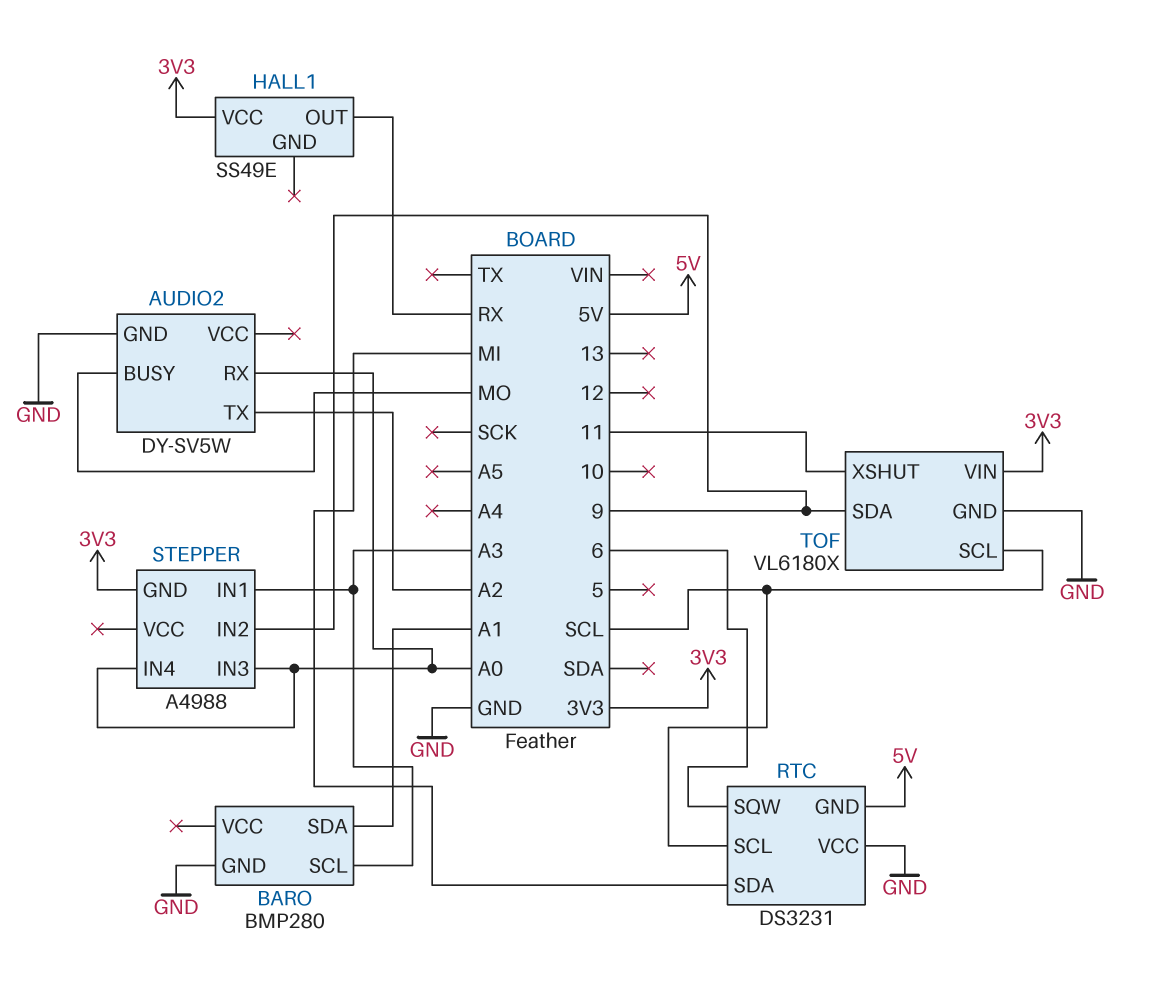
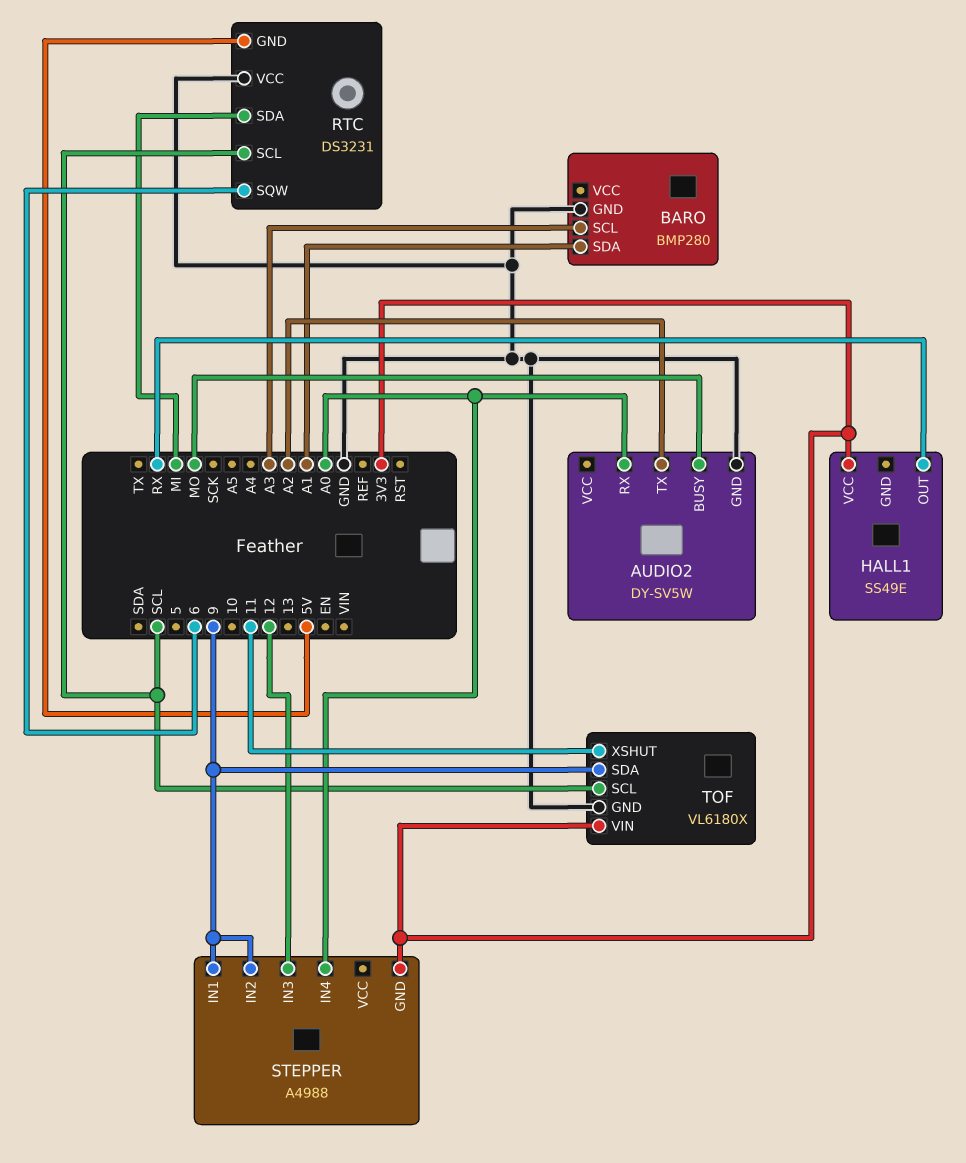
STEPPER pin IN1: A3 -> 9
STEPPER pin IN3: A0 -> 12

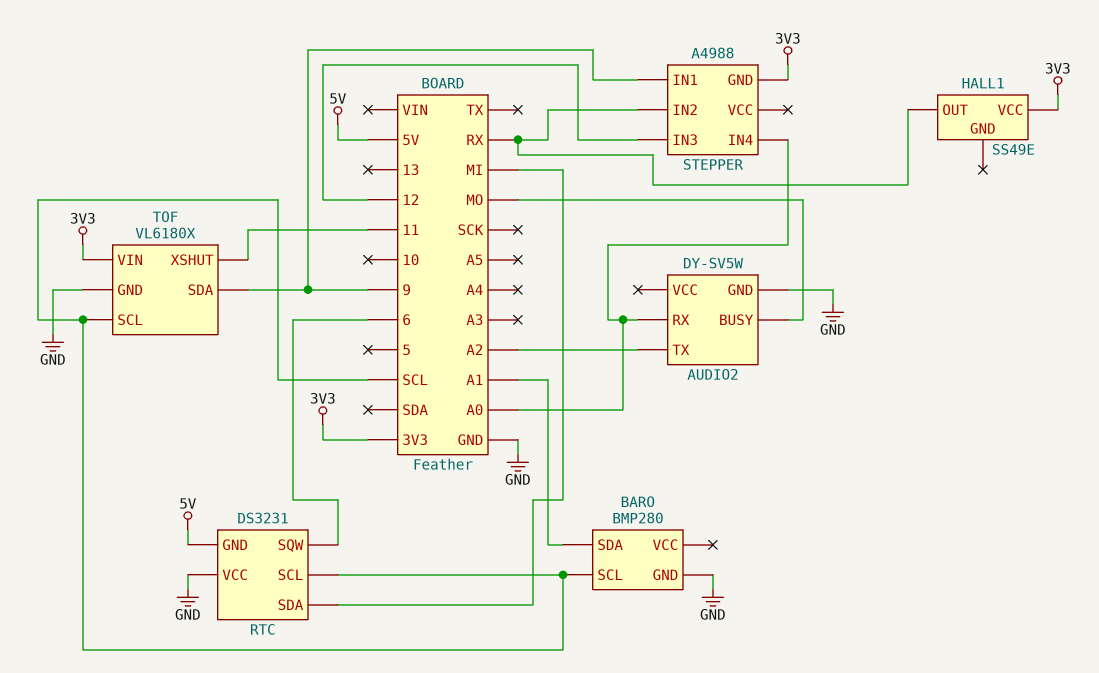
BARO pin SCL: A3 -> SCL
STEPPER pin IN2: 9 -> RX

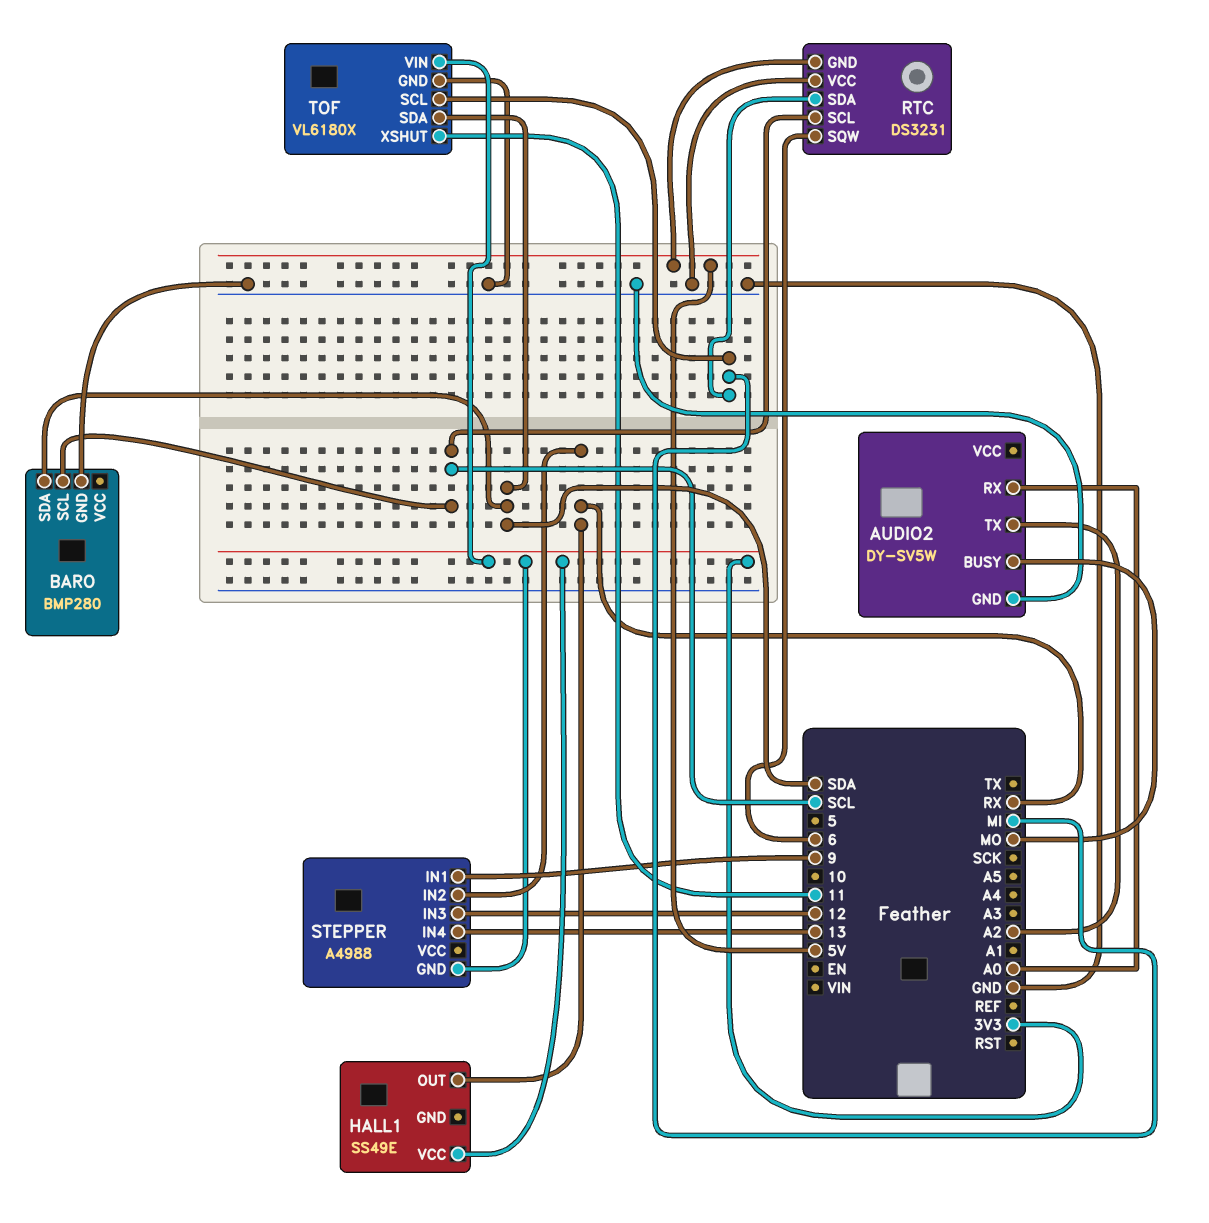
BARO pin SDA: A1 -> SDA
STEPPER pin IN4: A0 -> 13
TOF pin SCL: SCL -> MI
TOF pin SDA: 9 -> SDA

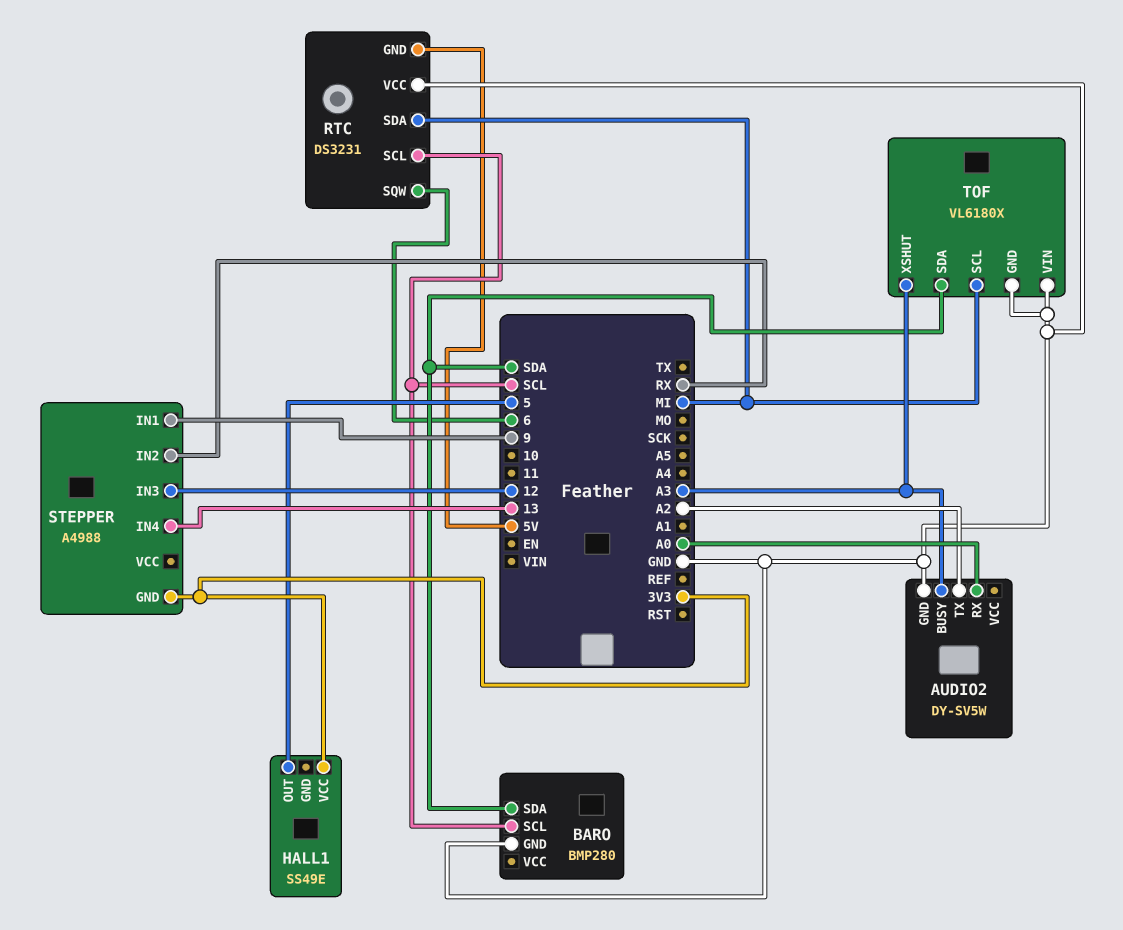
AUDIO2 pin BUSY: MO -> A3
HALL1 pin OUT: RX -> 5
TOF pin VIN: 3V3 -> GND
TOF pin XSHUT: 11 -> A3

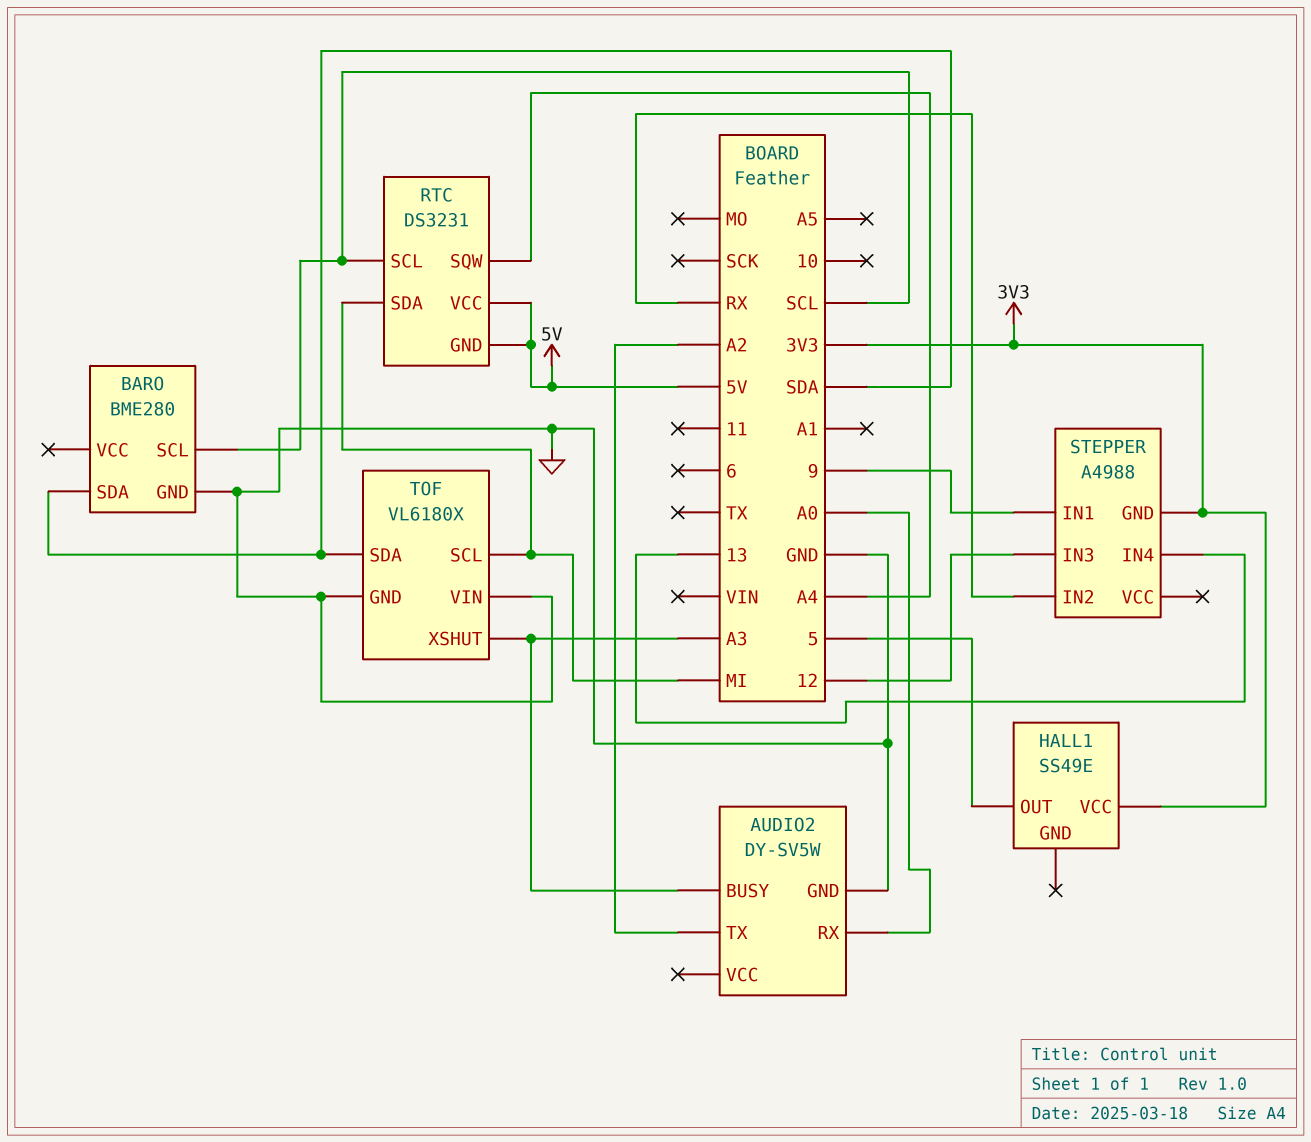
BARO: BMP280 -> BME280
RTC pin SQW: 6 -> A4
RTC pin VCC: GND -> 5V

